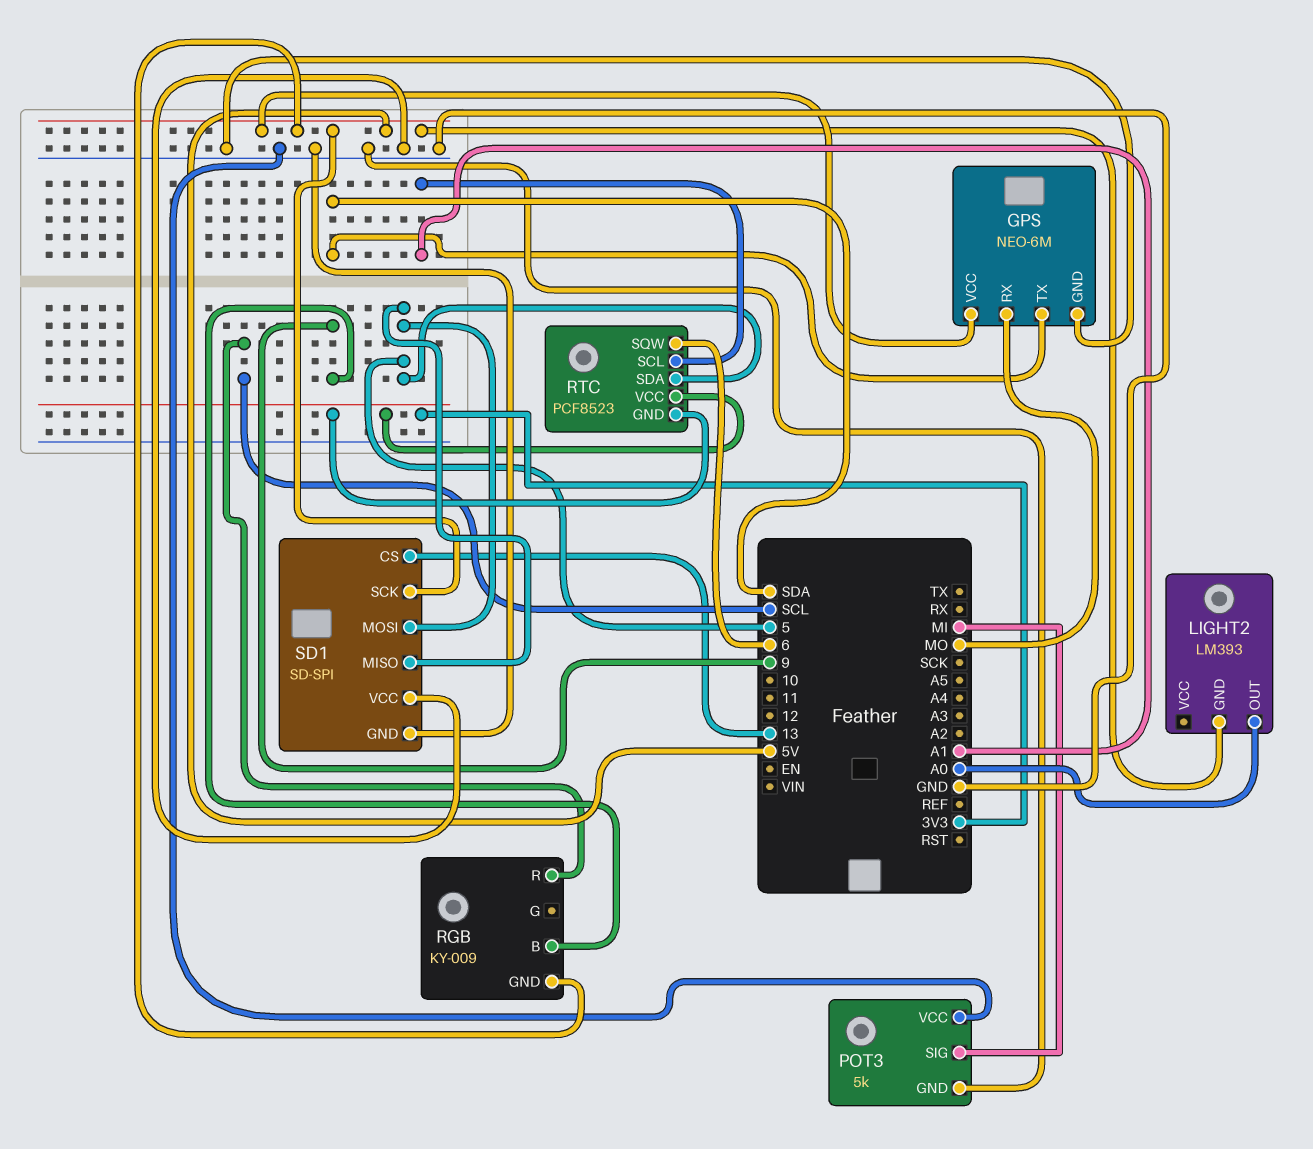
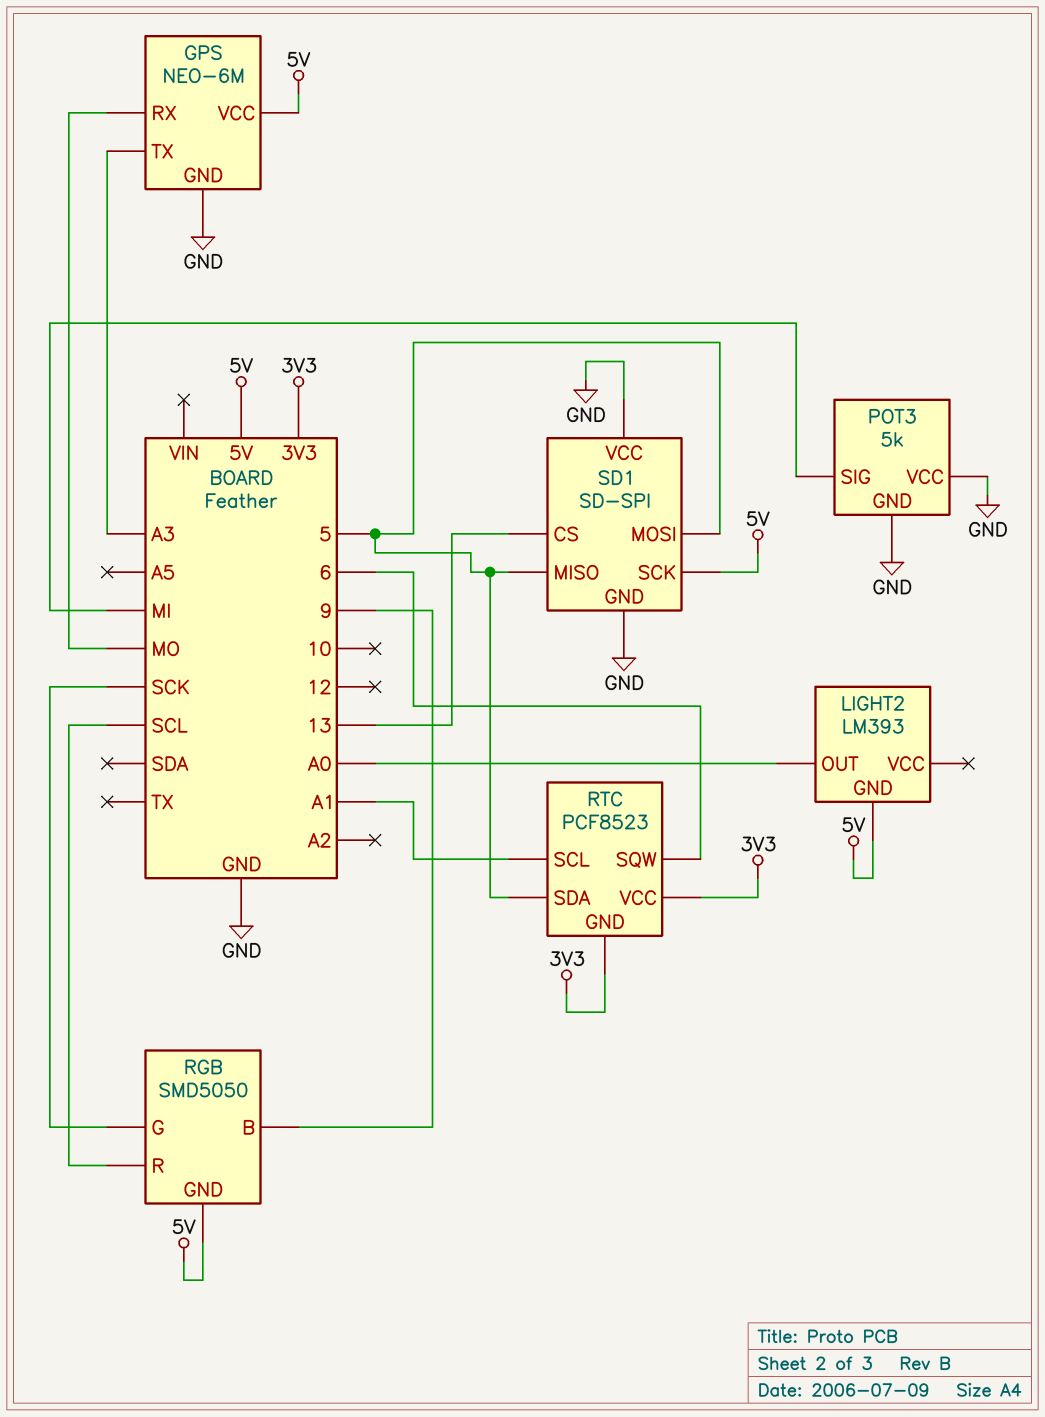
GPS pin TX: SDA -> A3
RGB: KY-009 -> SMD5050
RGB pin G: none -> SCK

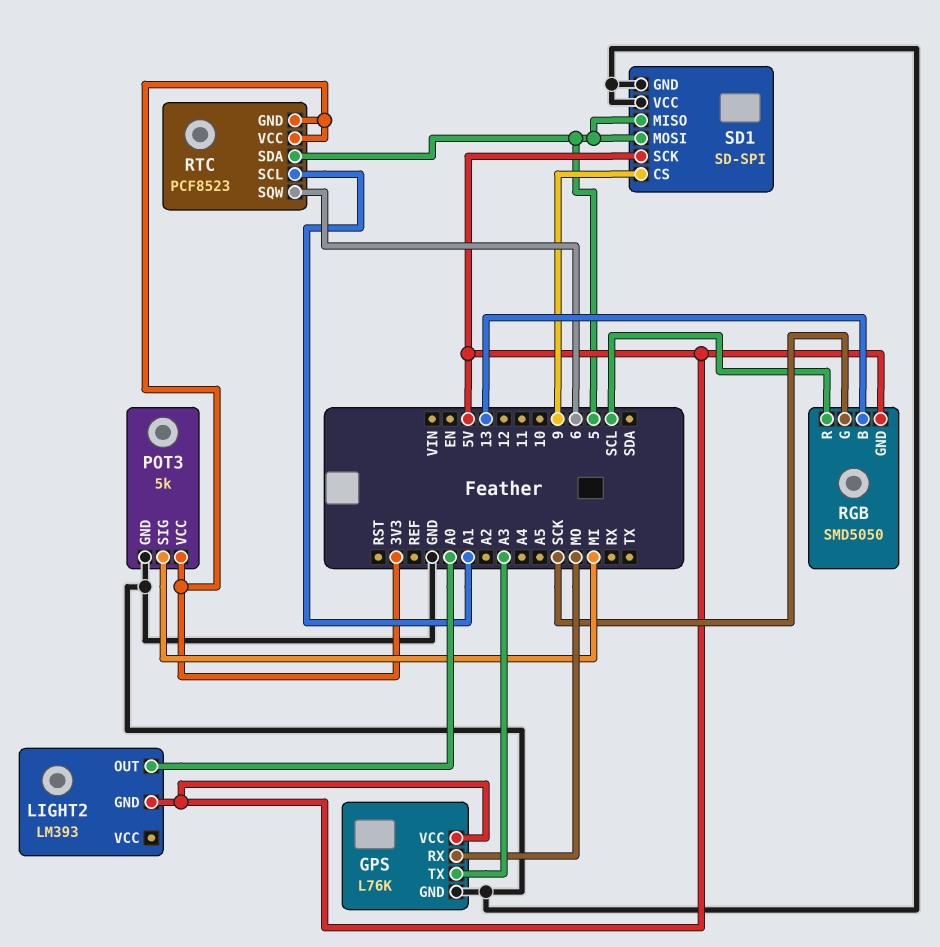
GPS: NEO-6M -> L76K
POT3 pin VCC: GND -> 3V3
RGB pin B: 9 -> 13
SD1 pin CS: 13 -> 9

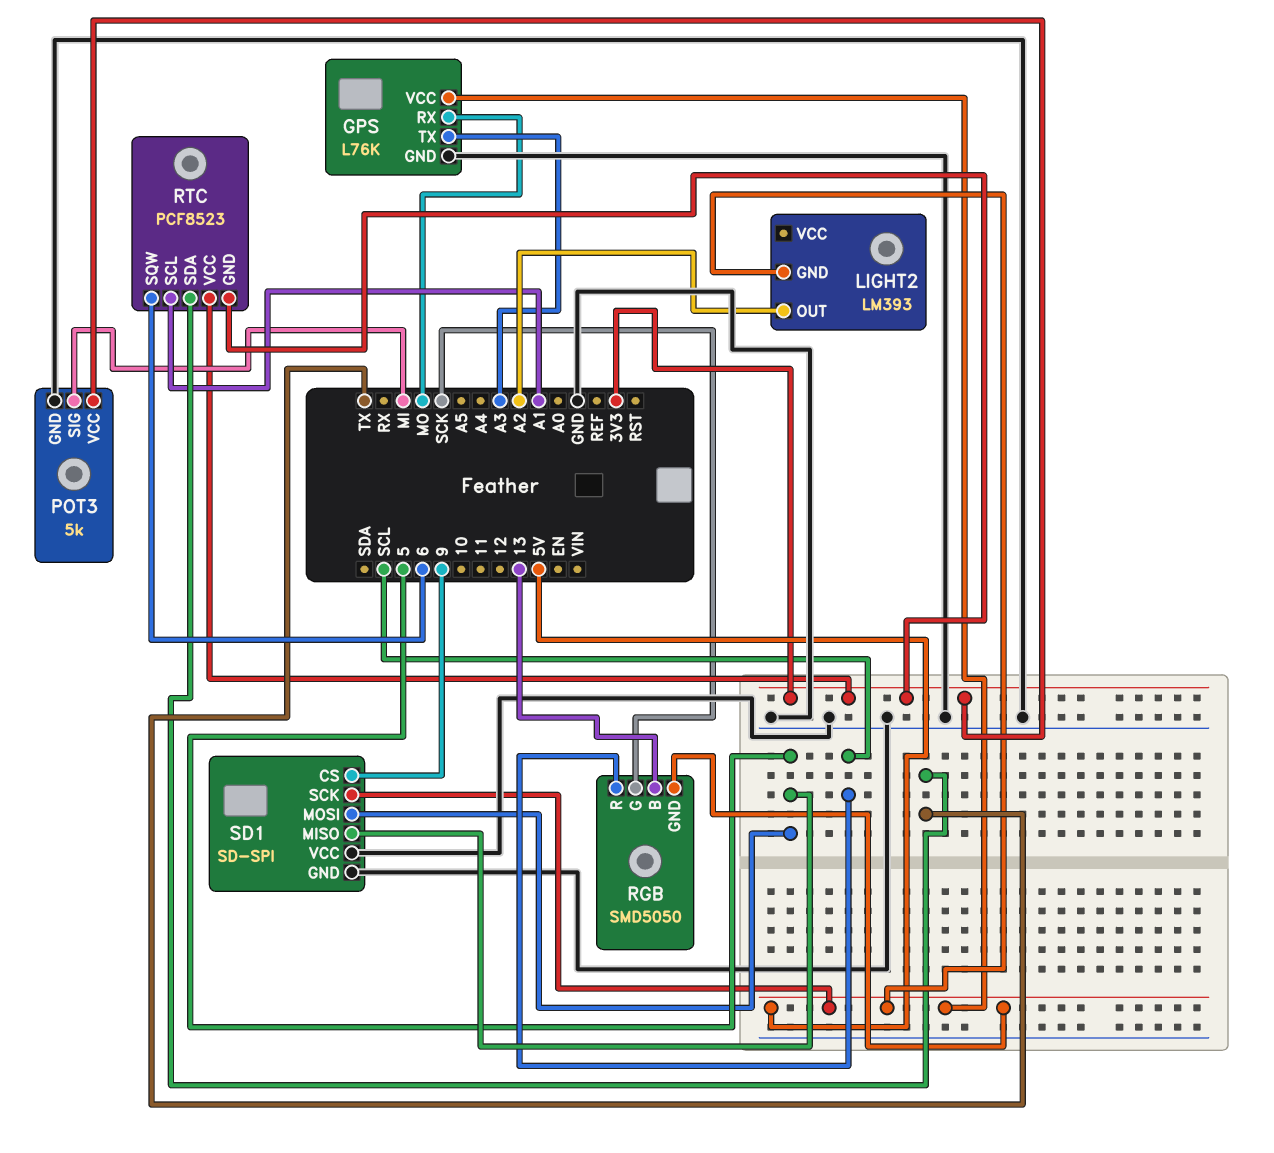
LIGHT2 pin OUT: A0 -> A2
RTC pin SDA: 5 -> TX

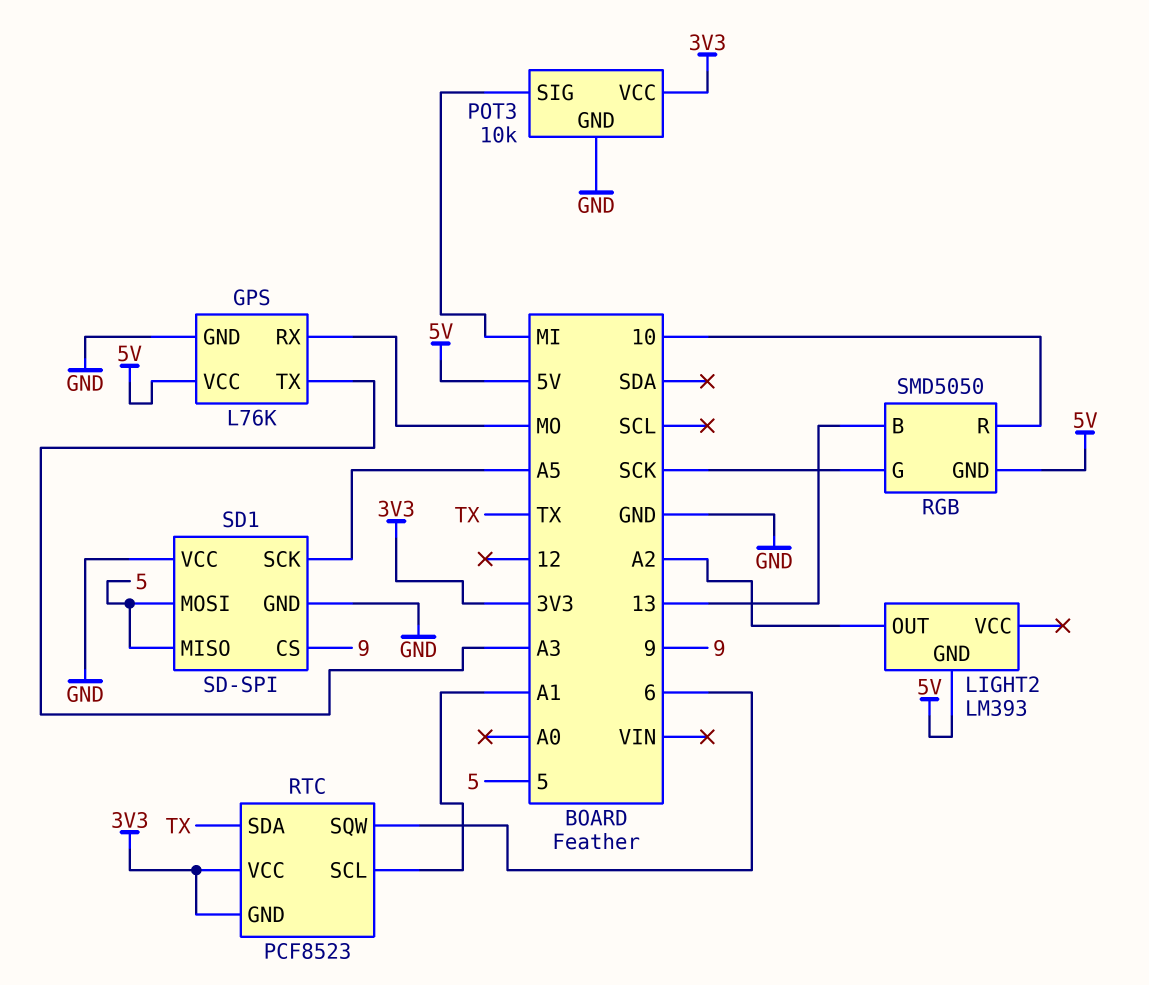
POT3: 5k -> 10k
RGB pin R: SCL -> 10
SD1 pin SCK: 5V -> A5

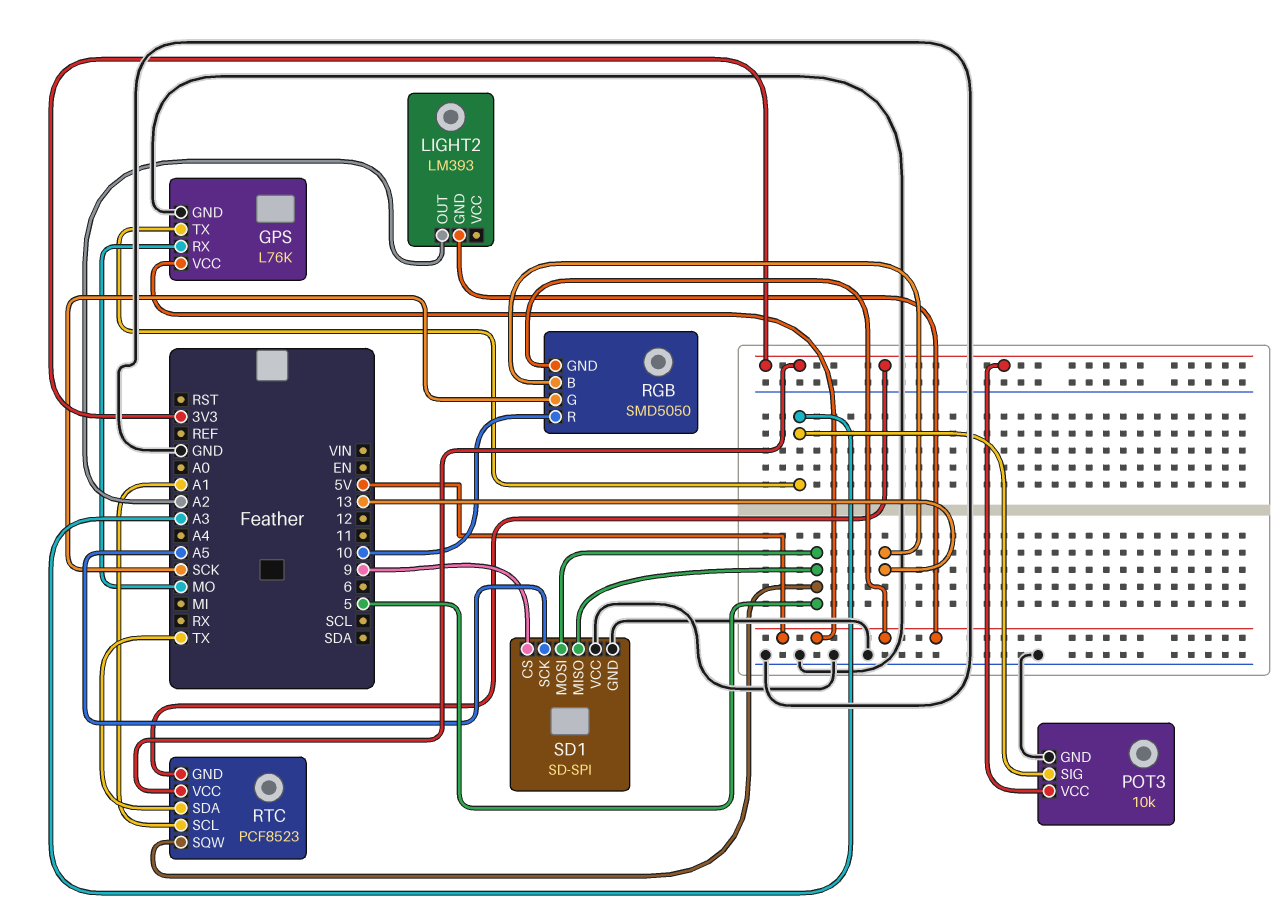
POT3 pin SIG: MI -> A3
RTC pin SQW: 6 -> 5

